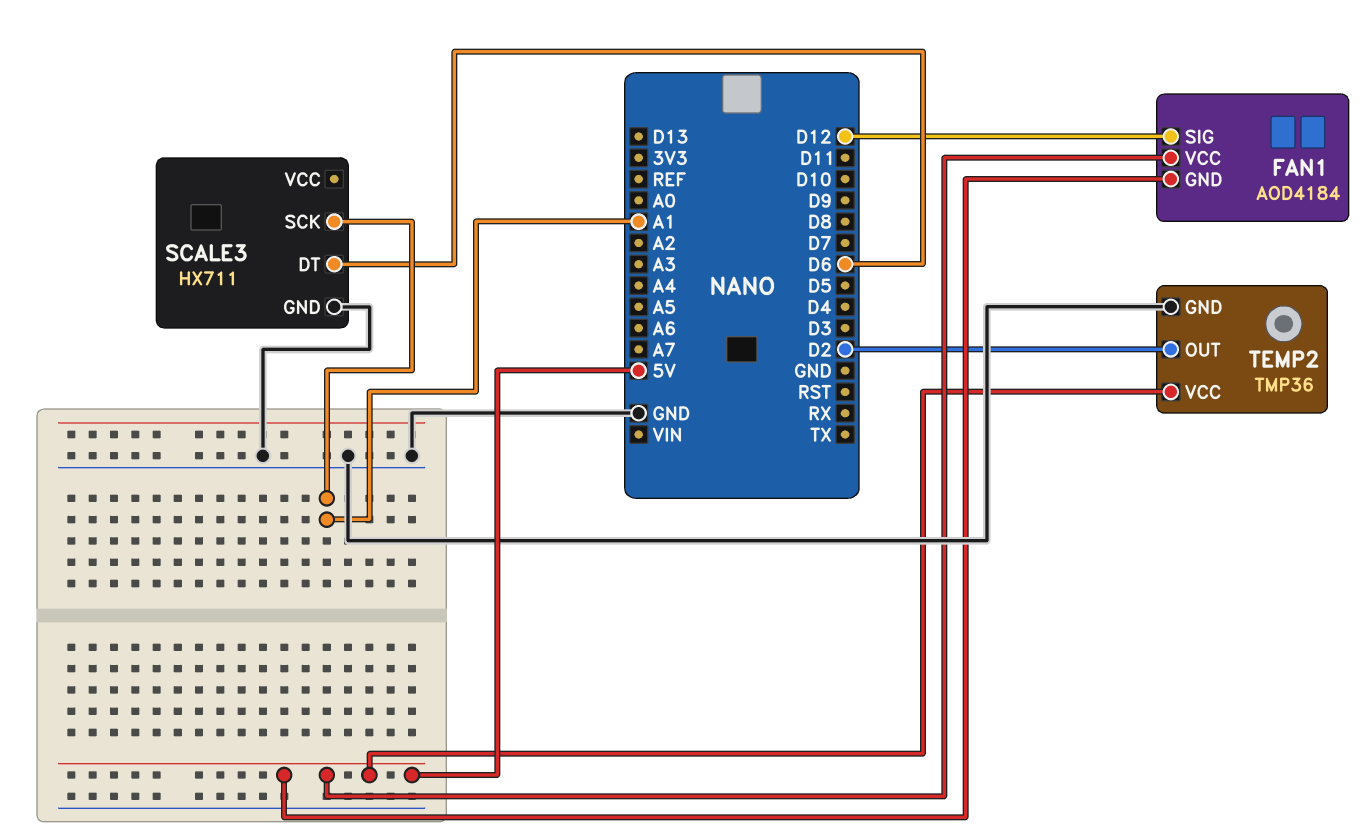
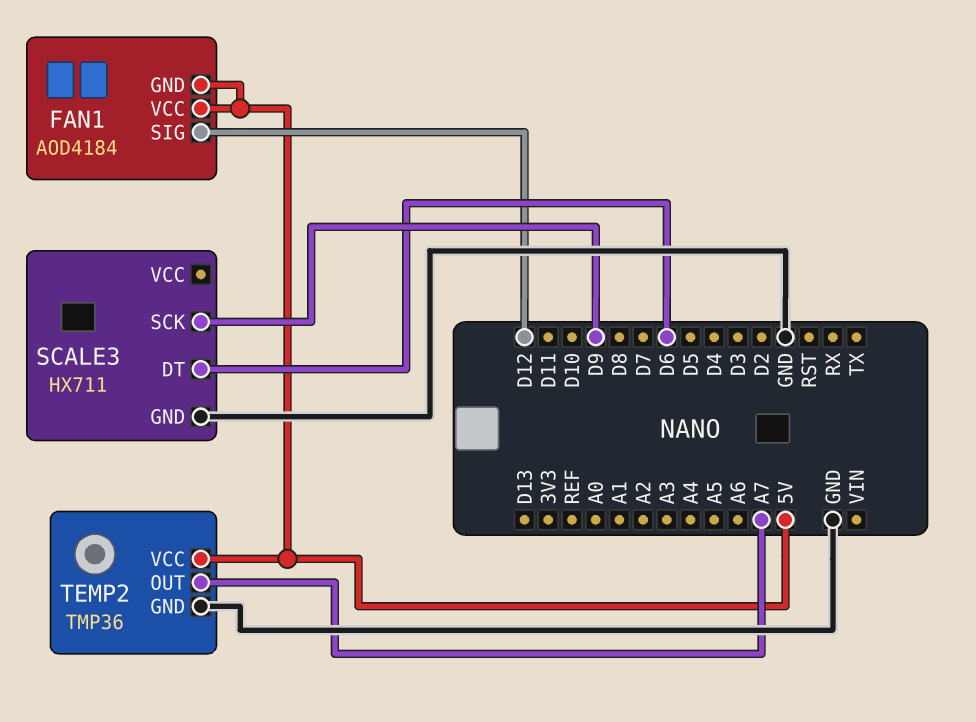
SCALE3 pin SCK: A1 -> D9
TEMP2 pin OUT: D2 -> A7

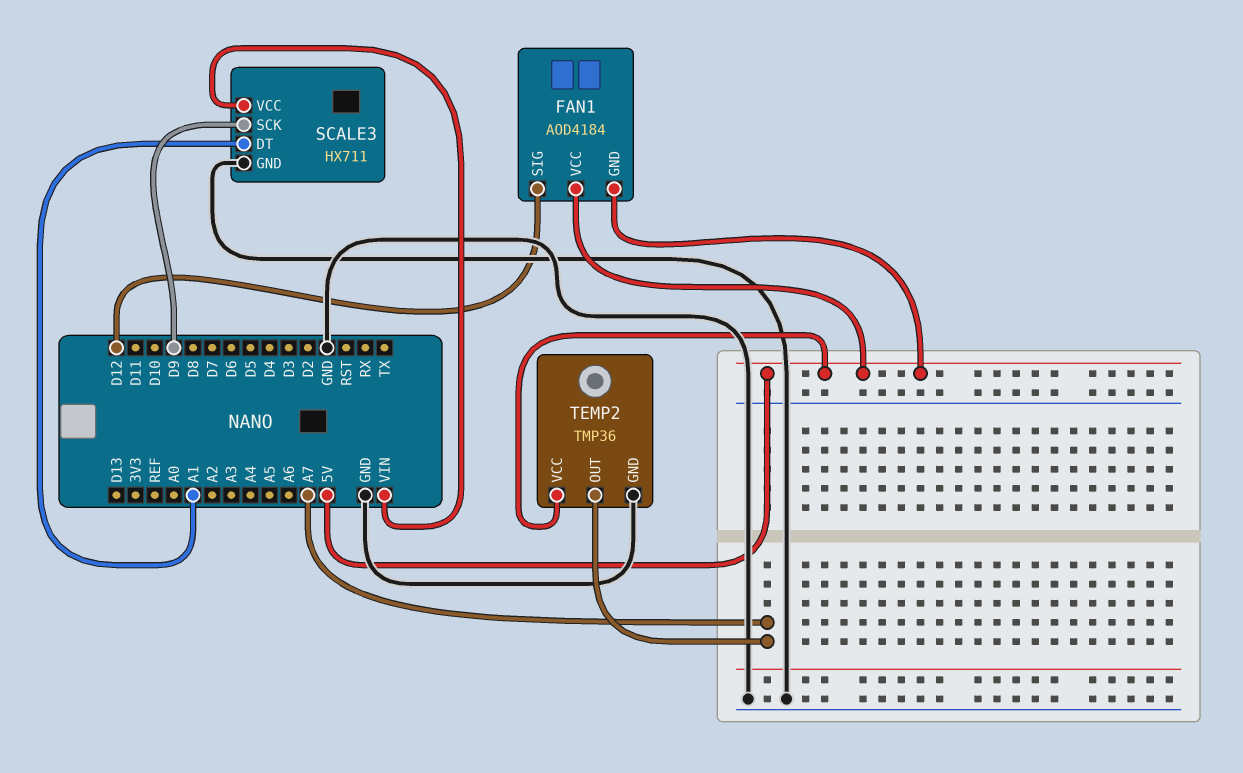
SCALE3 pin DT: D6 -> A1
SCALE3 pin VCC: none -> VIN

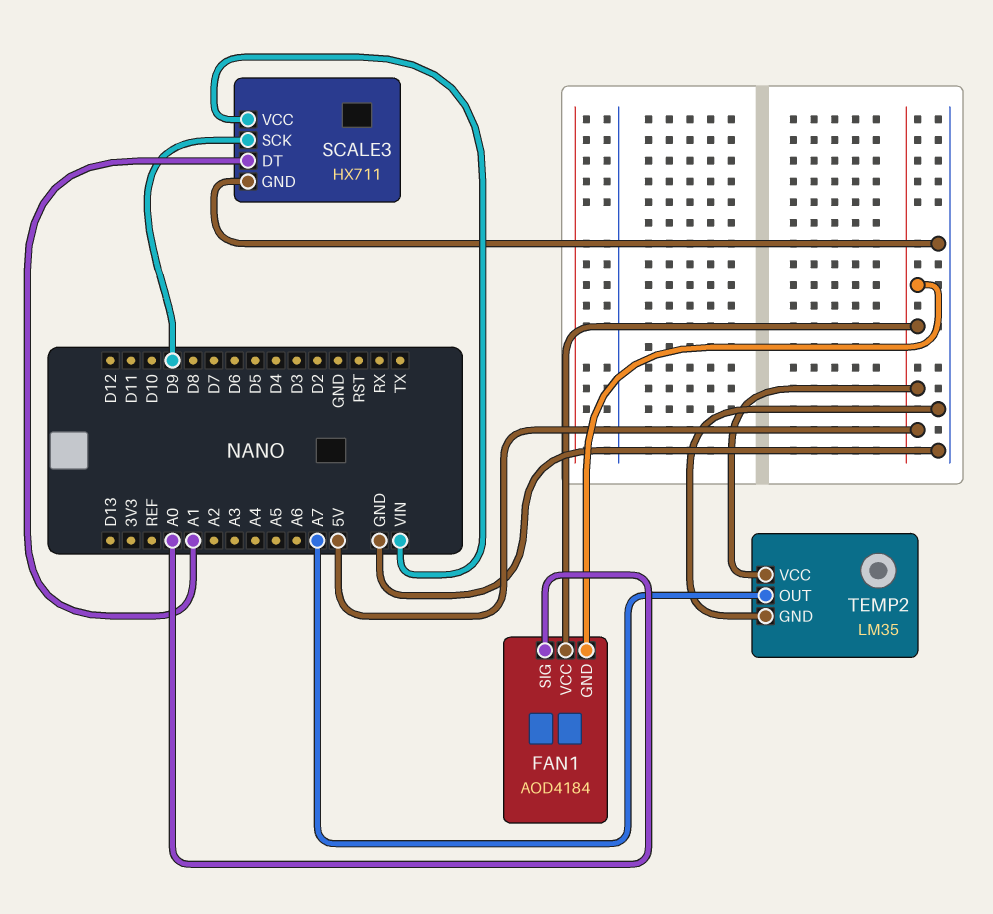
FAN1 pin SIG: D12 -> A0
TEMP2: TMP36 -> LM35

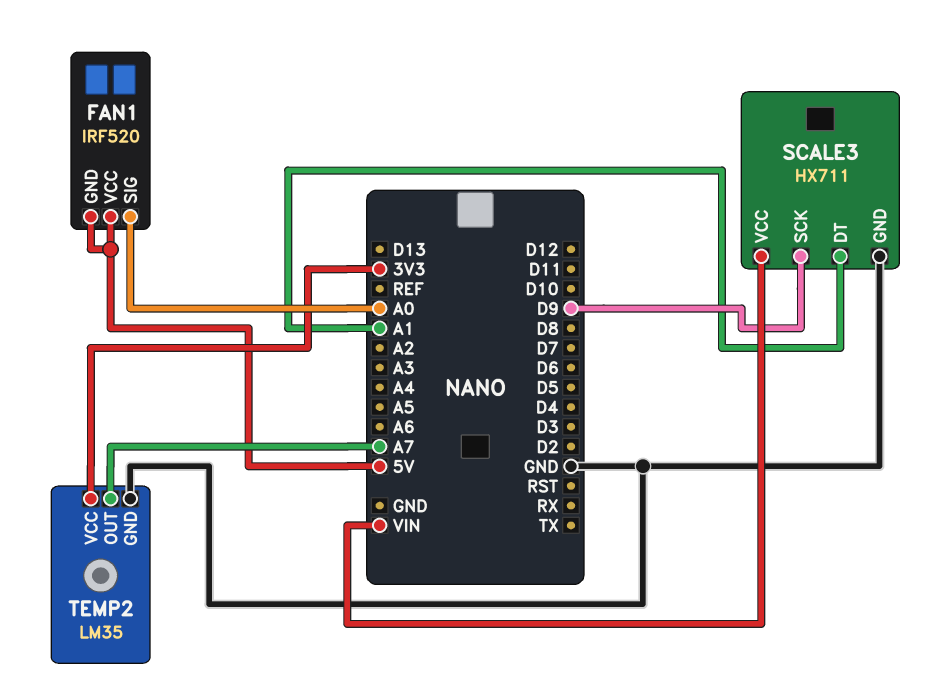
FAN1: AOD4184 -> IRF520
TEMP2 pin VCC: 5V -> 3V3

